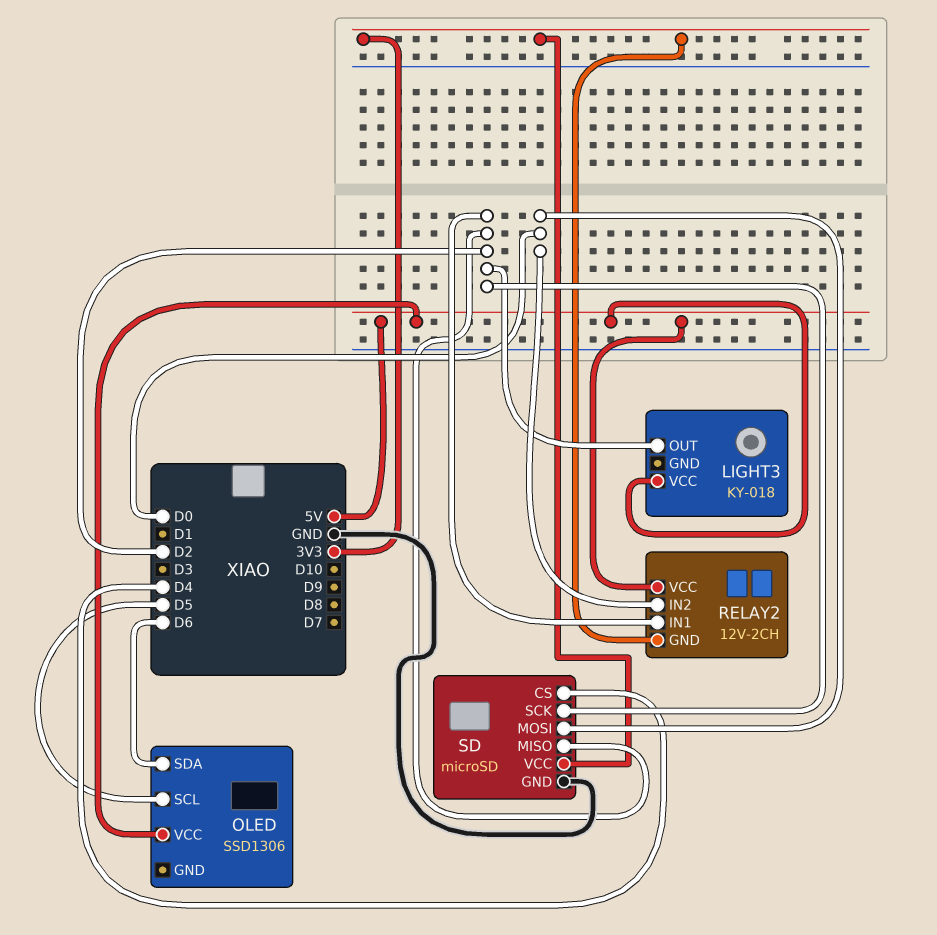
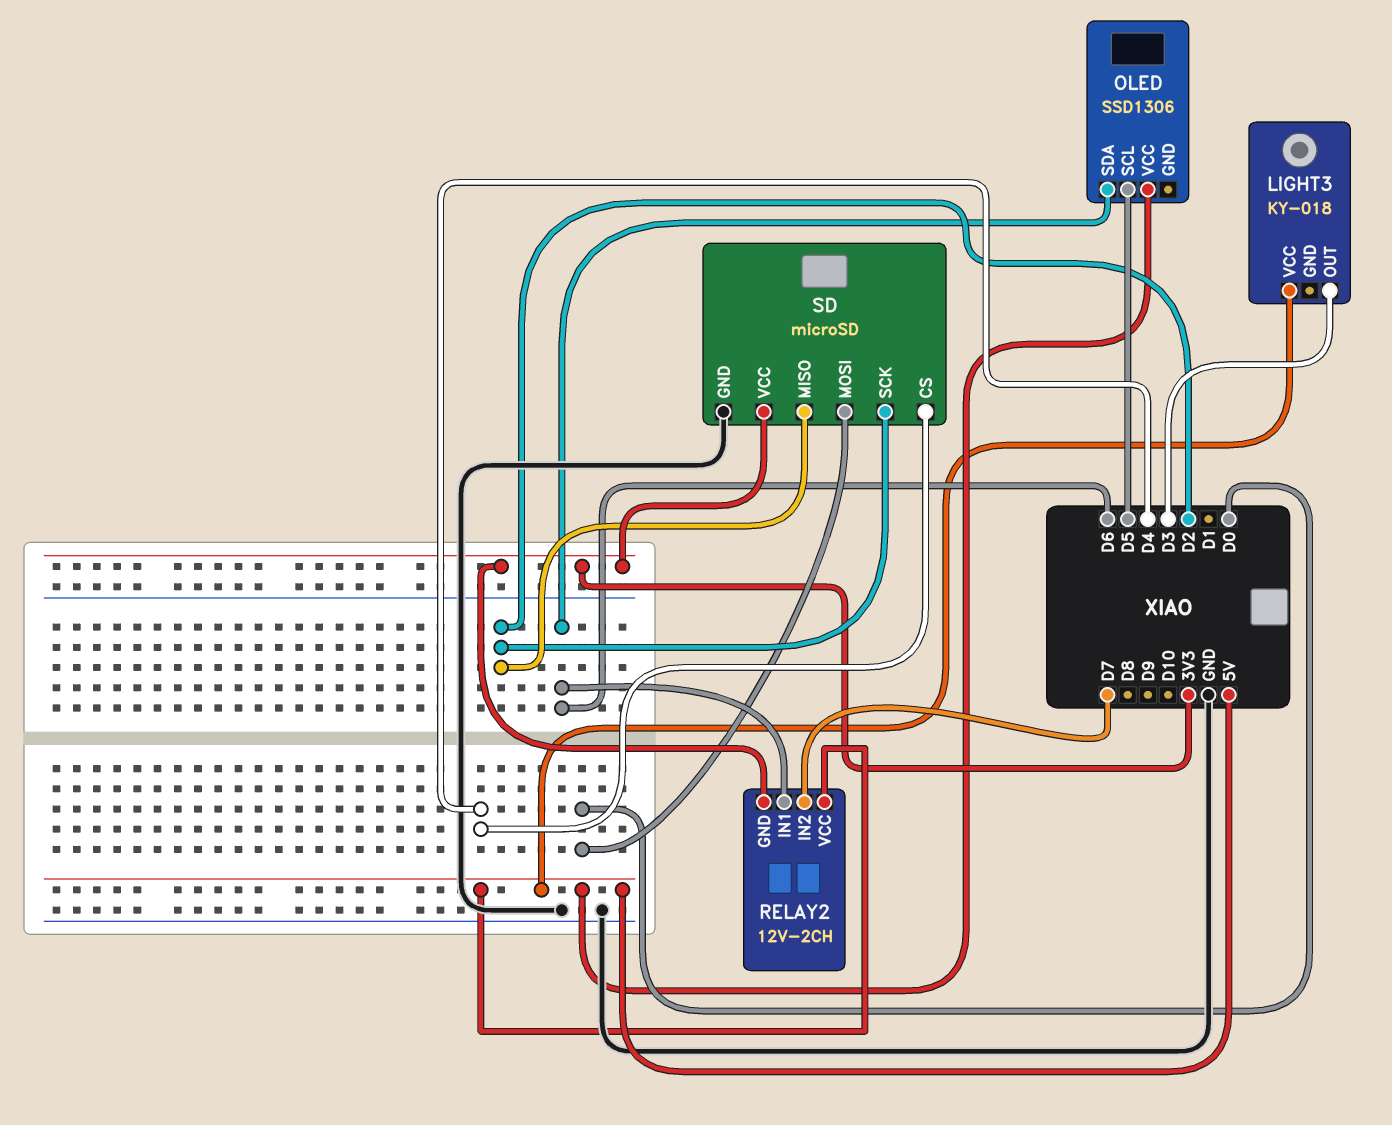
LIGHT3 pin OUT: D2 -> D3
RELAY2 pin IN1: D2 -> D6
RELAY2 pin IN2: D0 -> D7

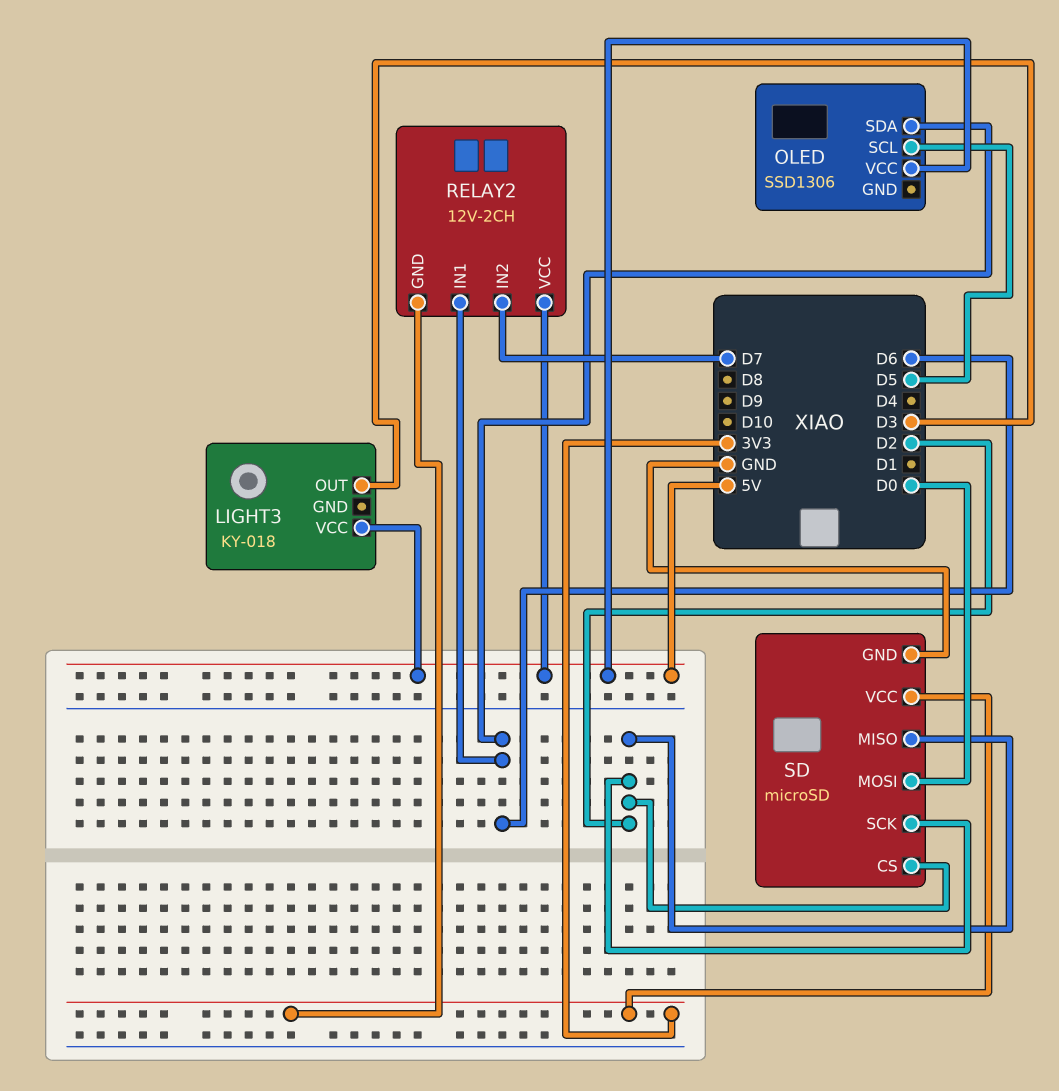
SD pin CS: D4 -> D2

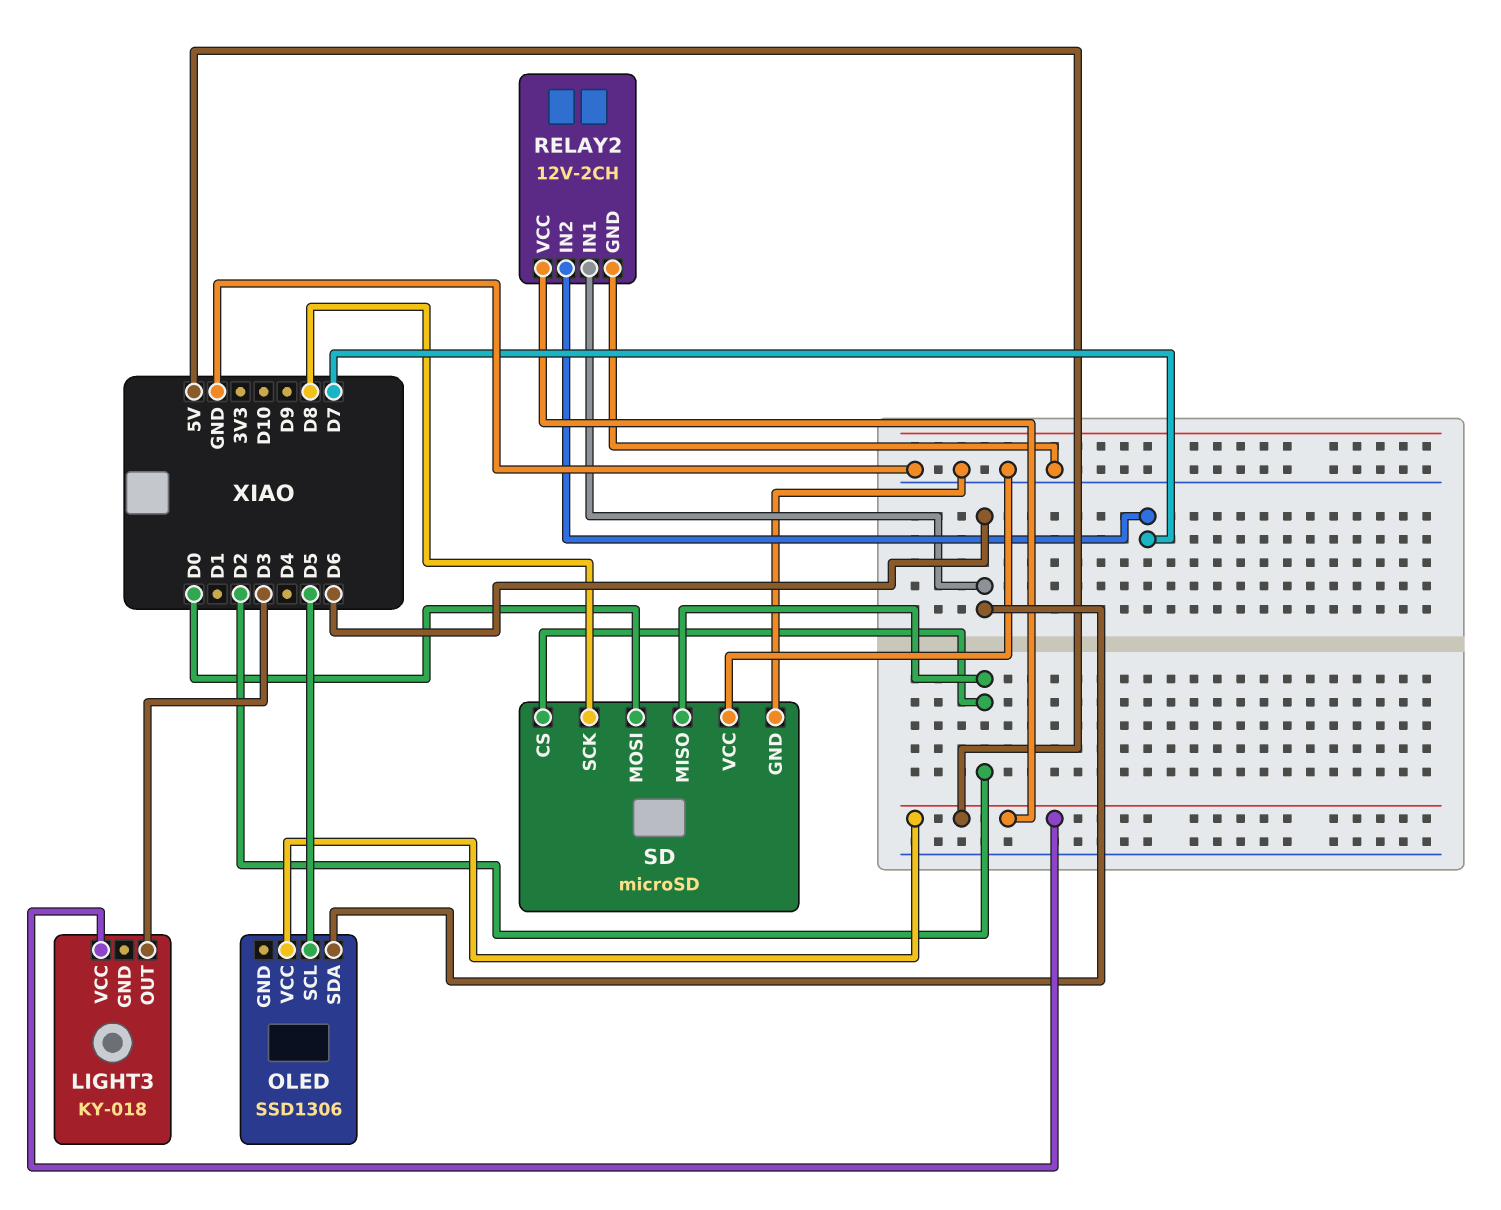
RELAY2 pin GND: 3V3 -> GND
SD pin SCK: D2 -> D8
SD pin VCC: 3V3 -> GND

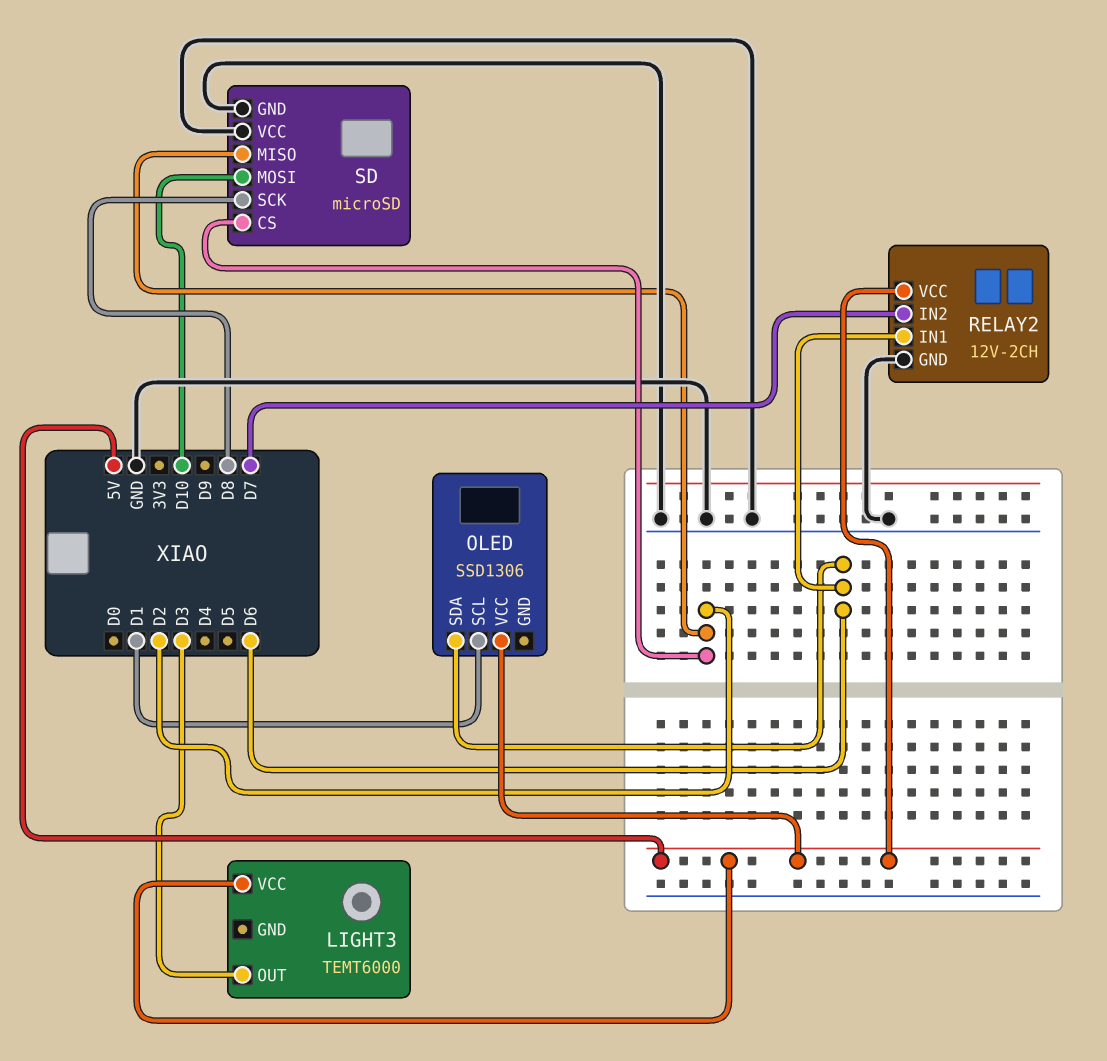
LIGHT3: KY-018 -> TEMT6000
OLED pin SCL: D5 -> D1
SD pin MOSI: D0 -> D10

